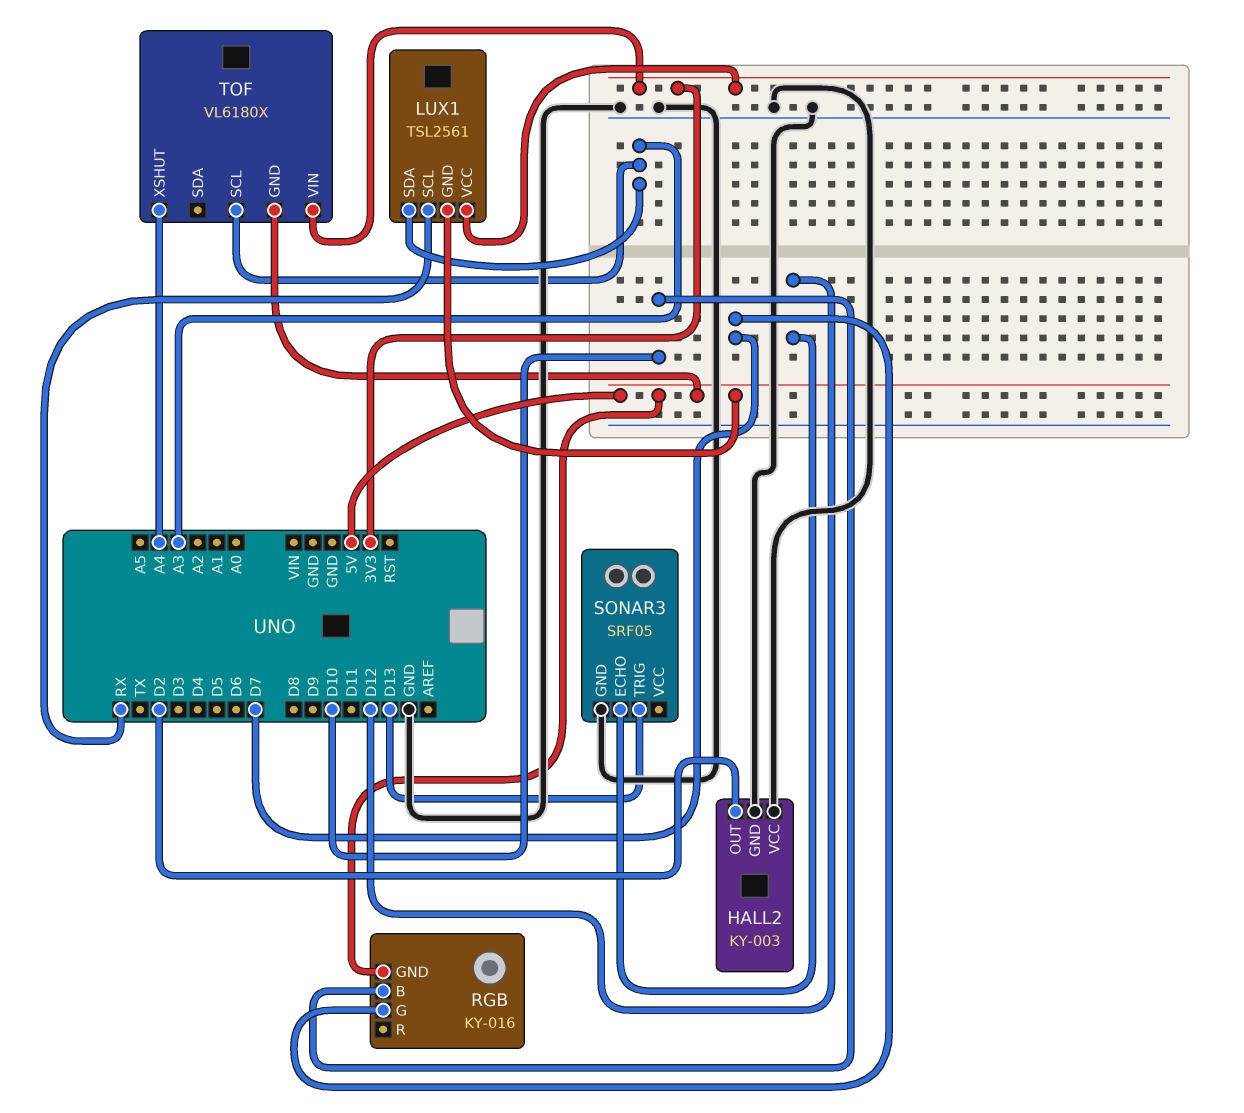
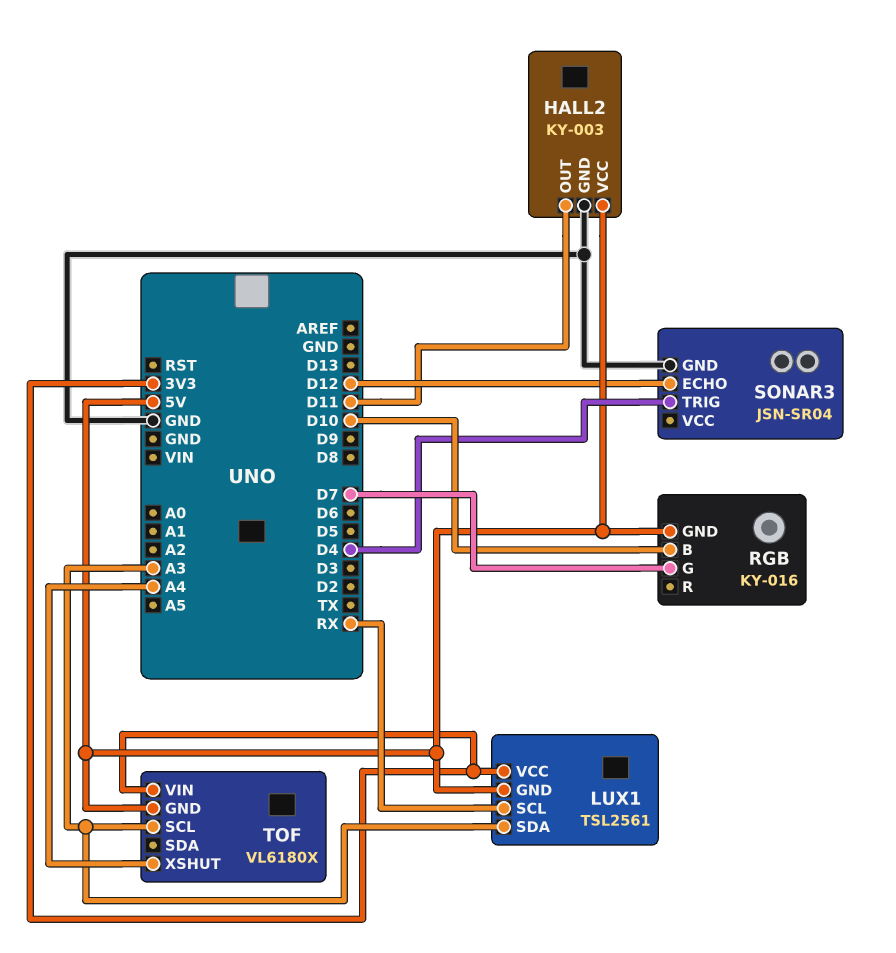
HALL2 pin OUT: D2 -> D11
HALL2 pin VCC: GND -> 5V
SONAR3: SRF05 -> JSN-SR04
SONAR3 pin TRIG: D13 -> D4

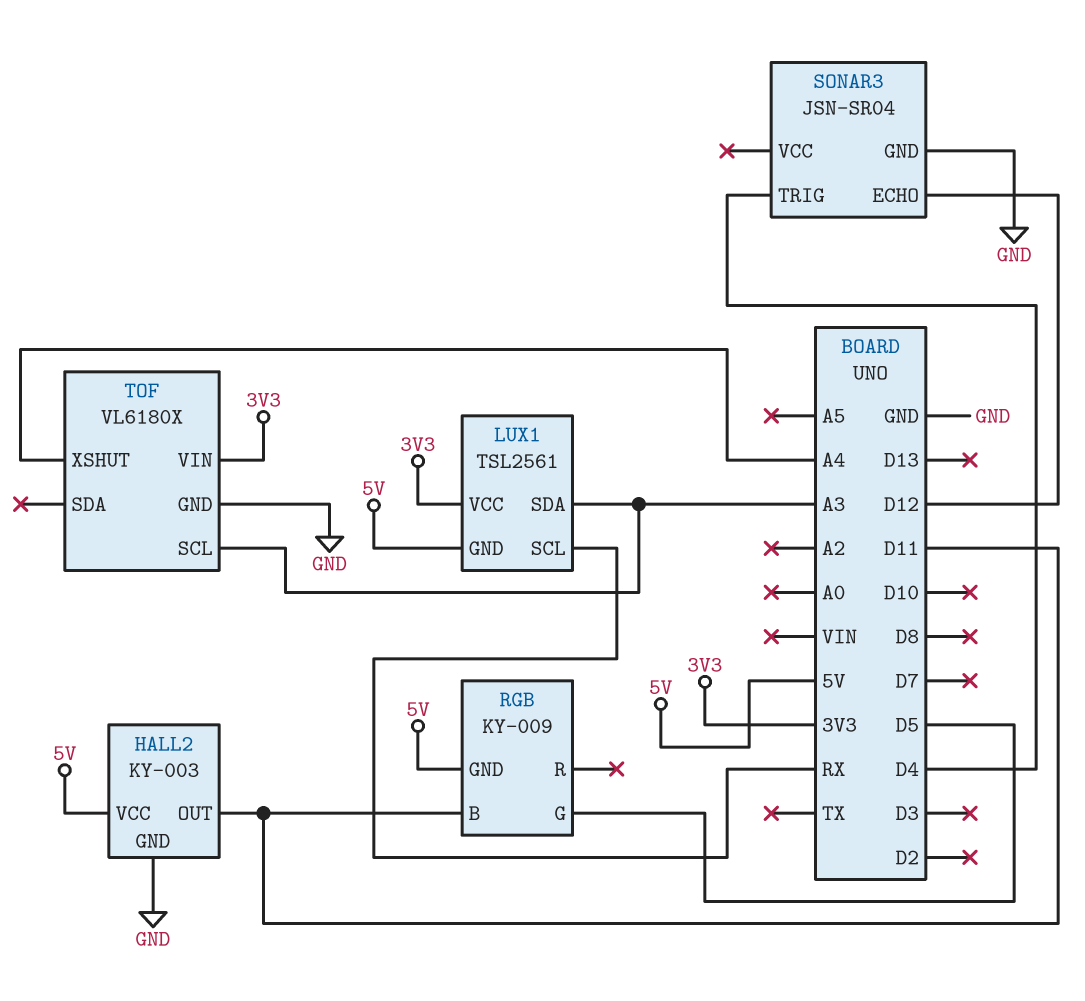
RGB: KY-016 -> KY-009
RGB pin B: D10 -> D11
RGB pin G: D7 -> D5
TOF pin GND: 5V -> GND

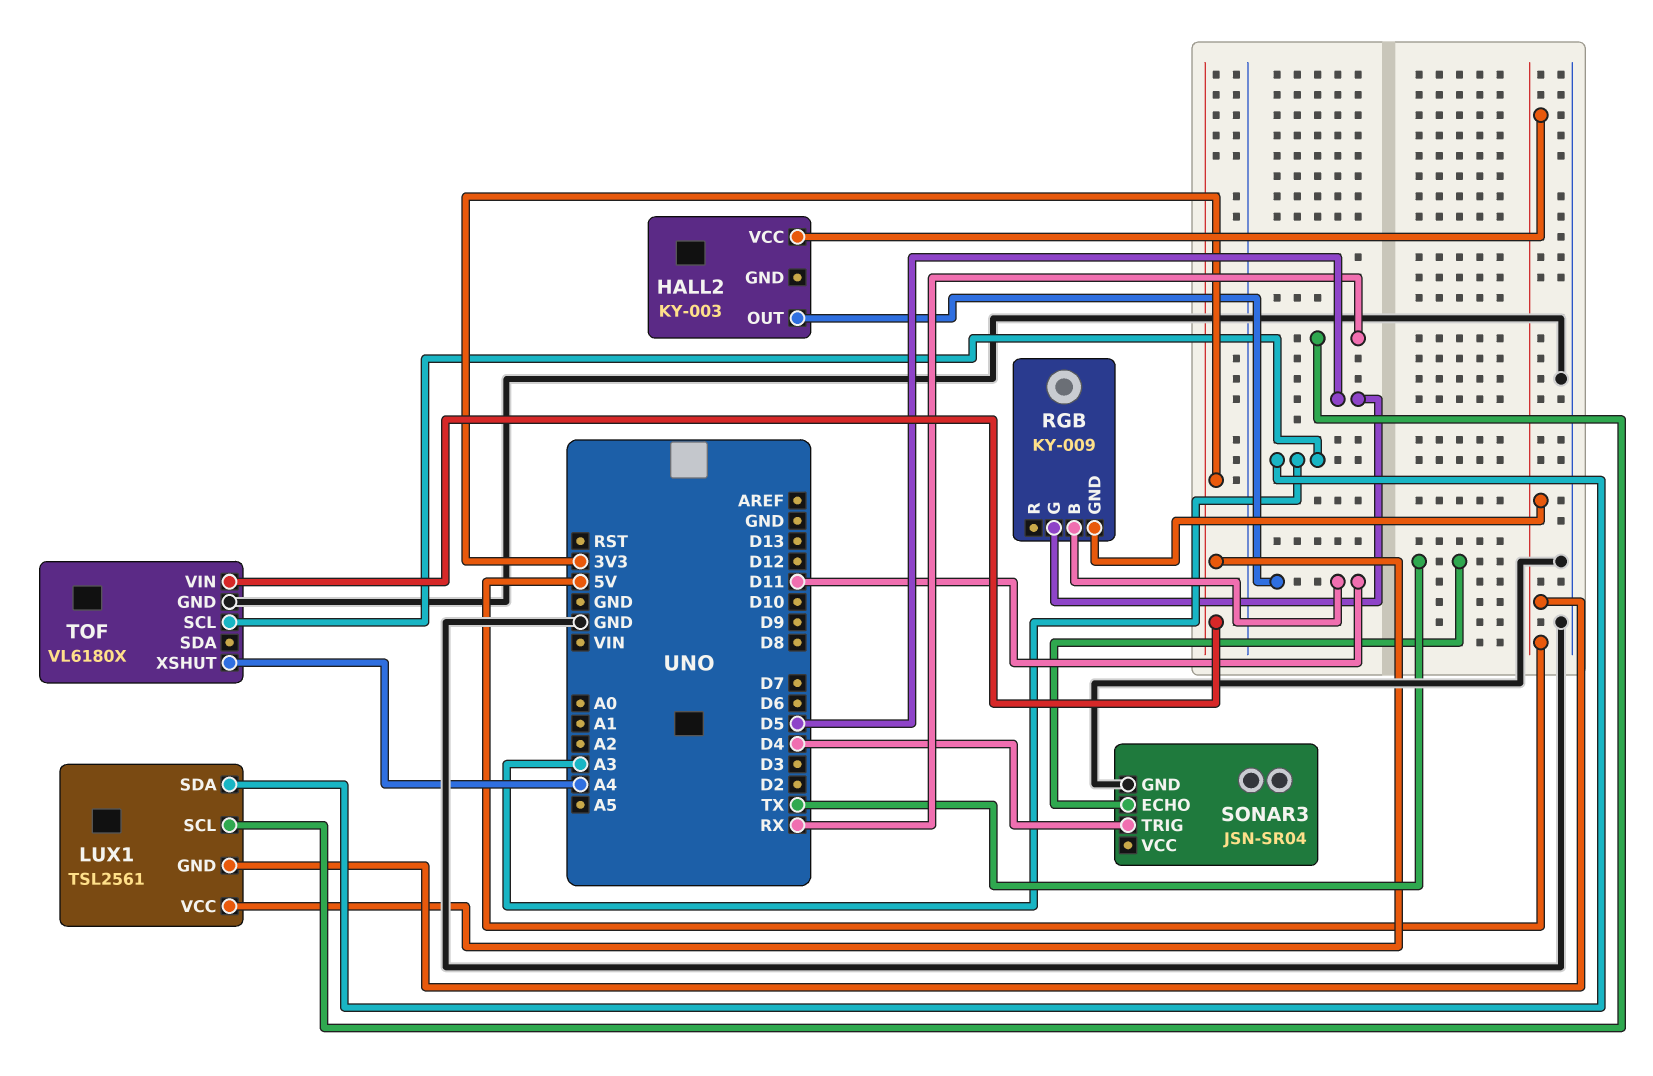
HALL2 pin GND: GND -> none
SONAR3 pin ECHO: D12 -> TX

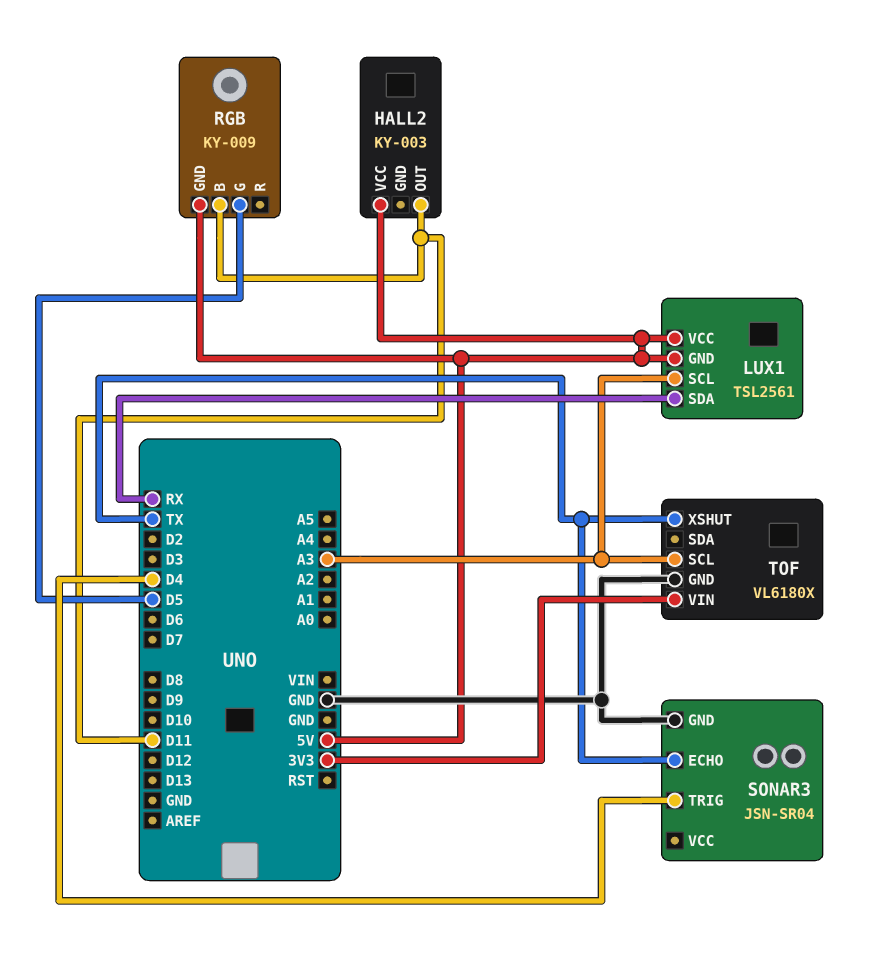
LUX1 pin SCL: RX -> A3
LUX1 pin SDA: A3 -> RX
LUX1 pin VCC: 3V3 -> 5V
TOF pin XSHUT: A4 -> TX

